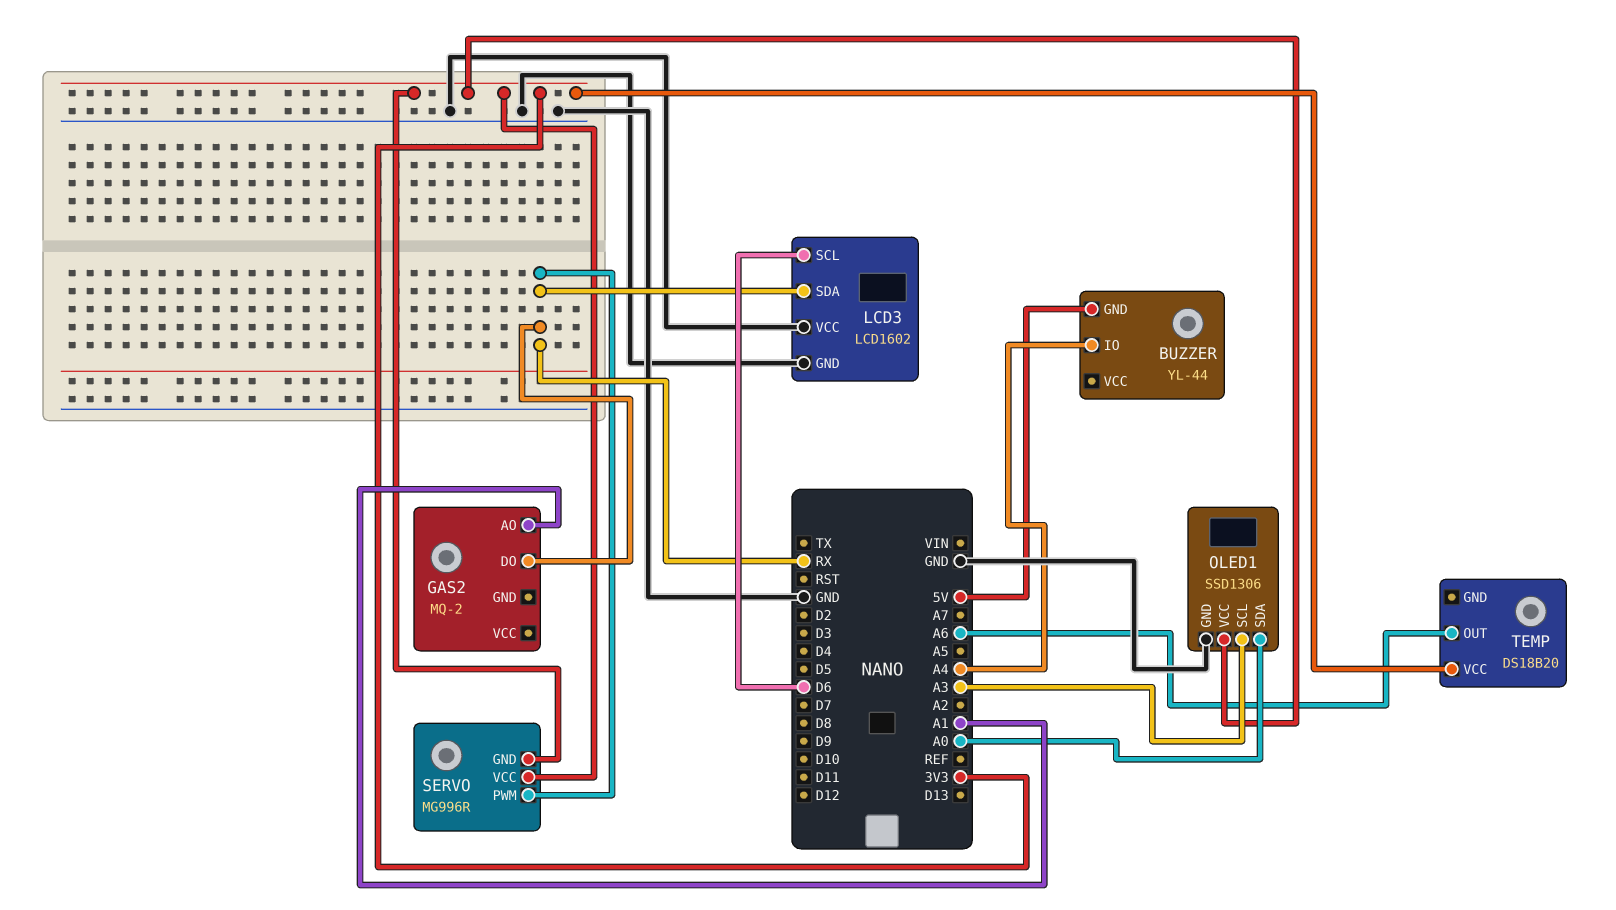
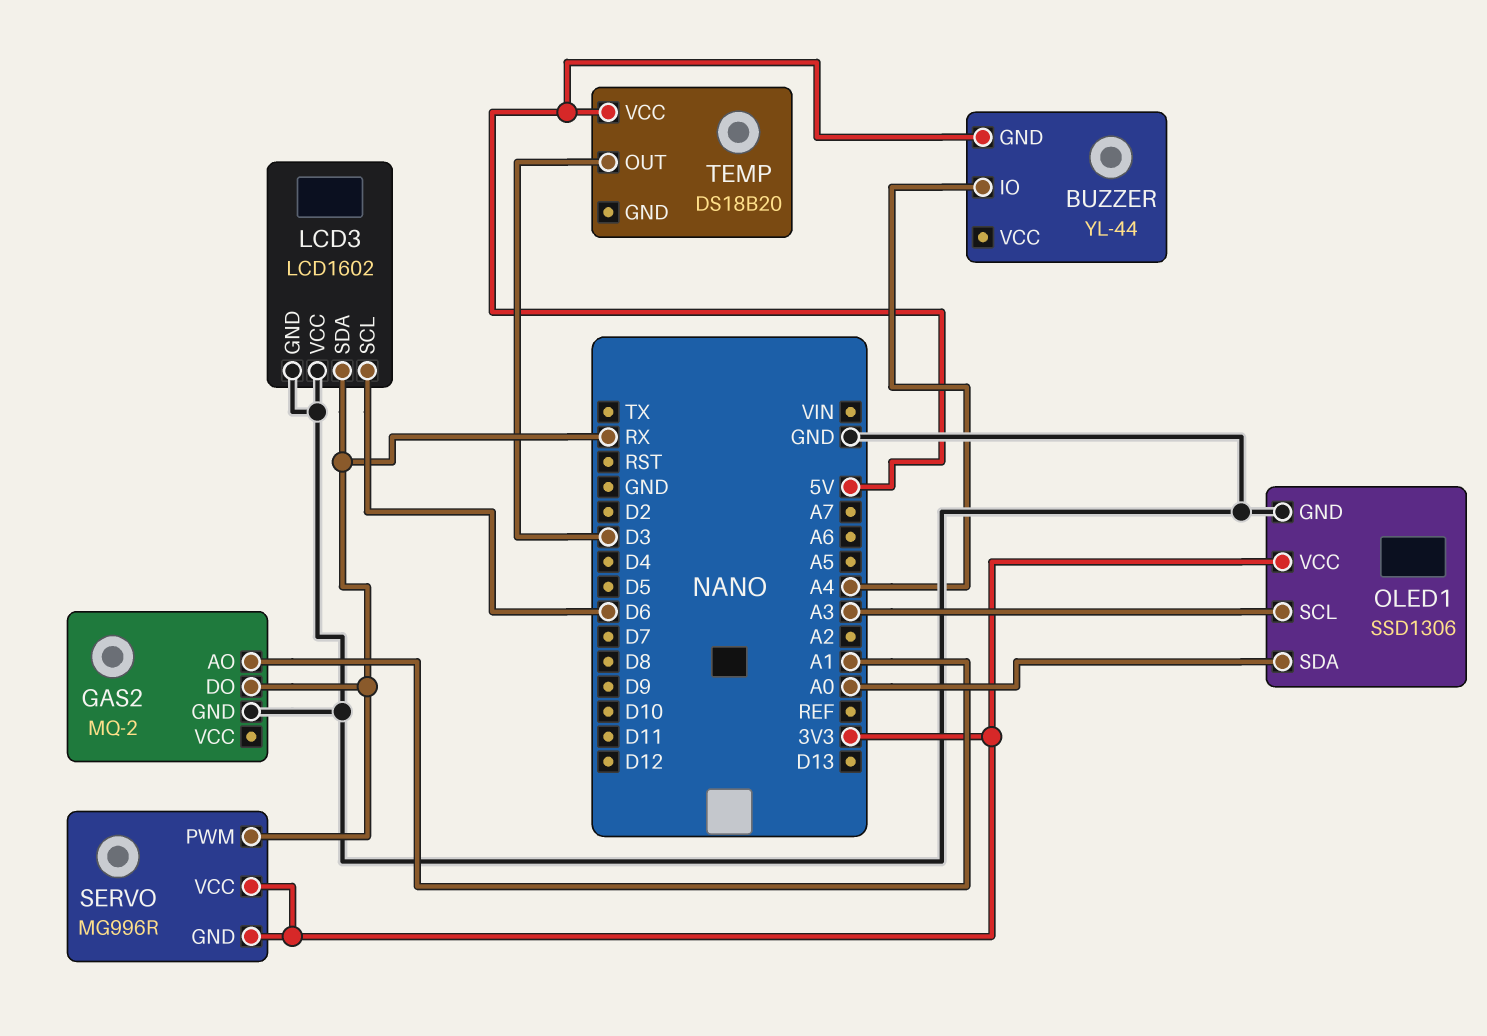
GAS2 pin GND: none -> GND
TEMP pin OUT: A6 -> D3
TEMP pin VCC: 3V3 -> 5V

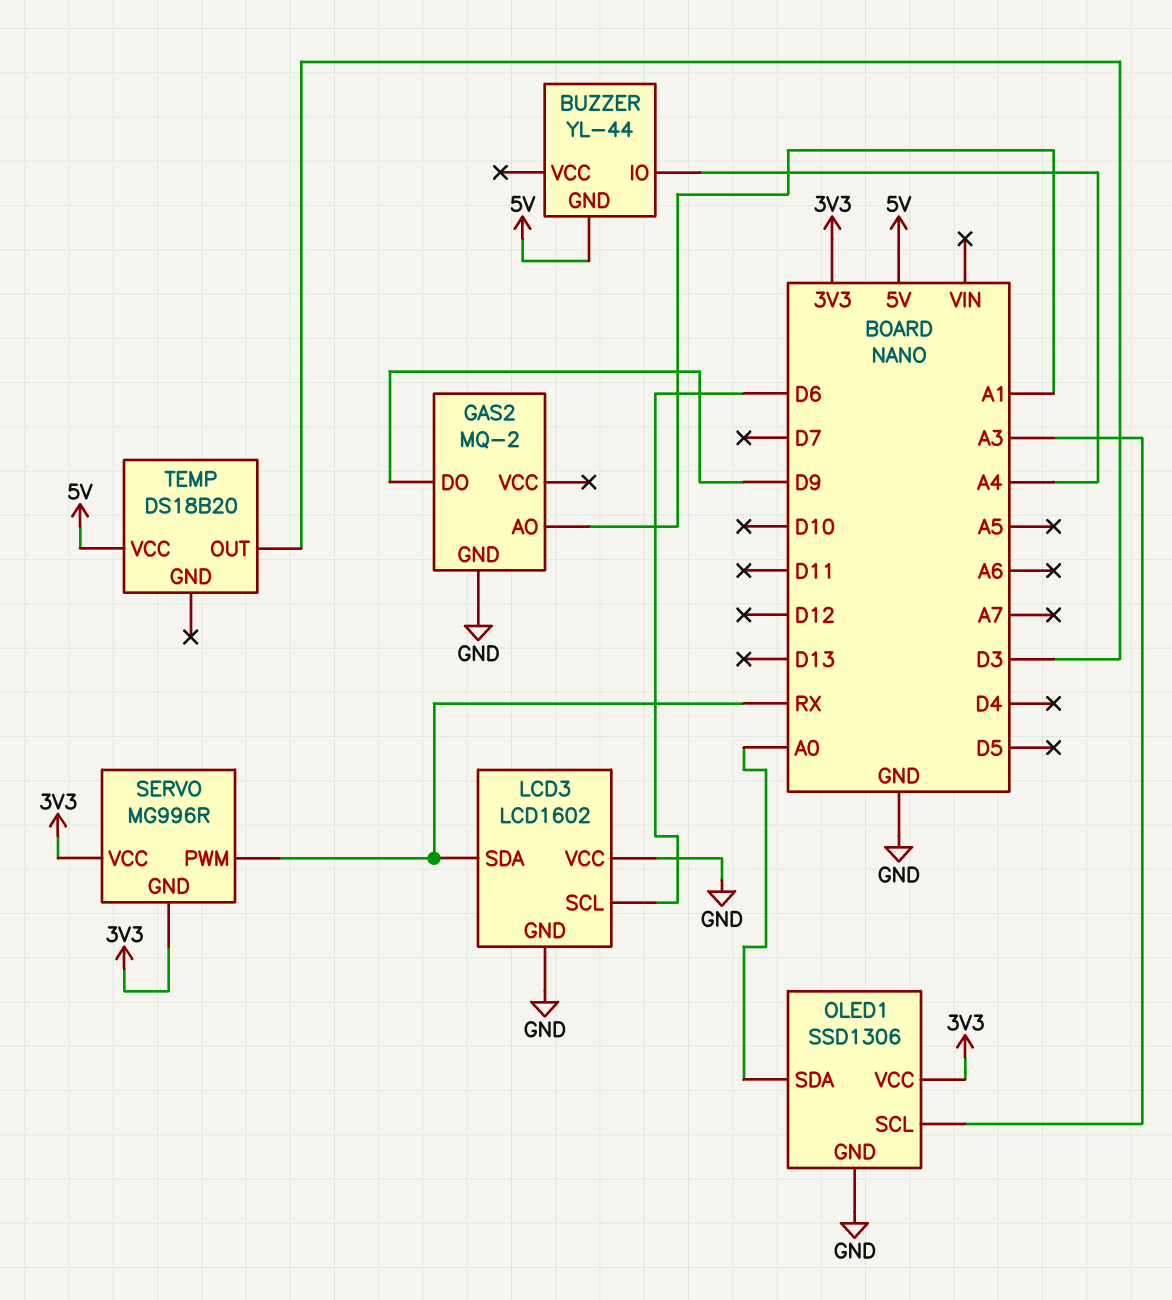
GAS2 pin DO: RX -> D9

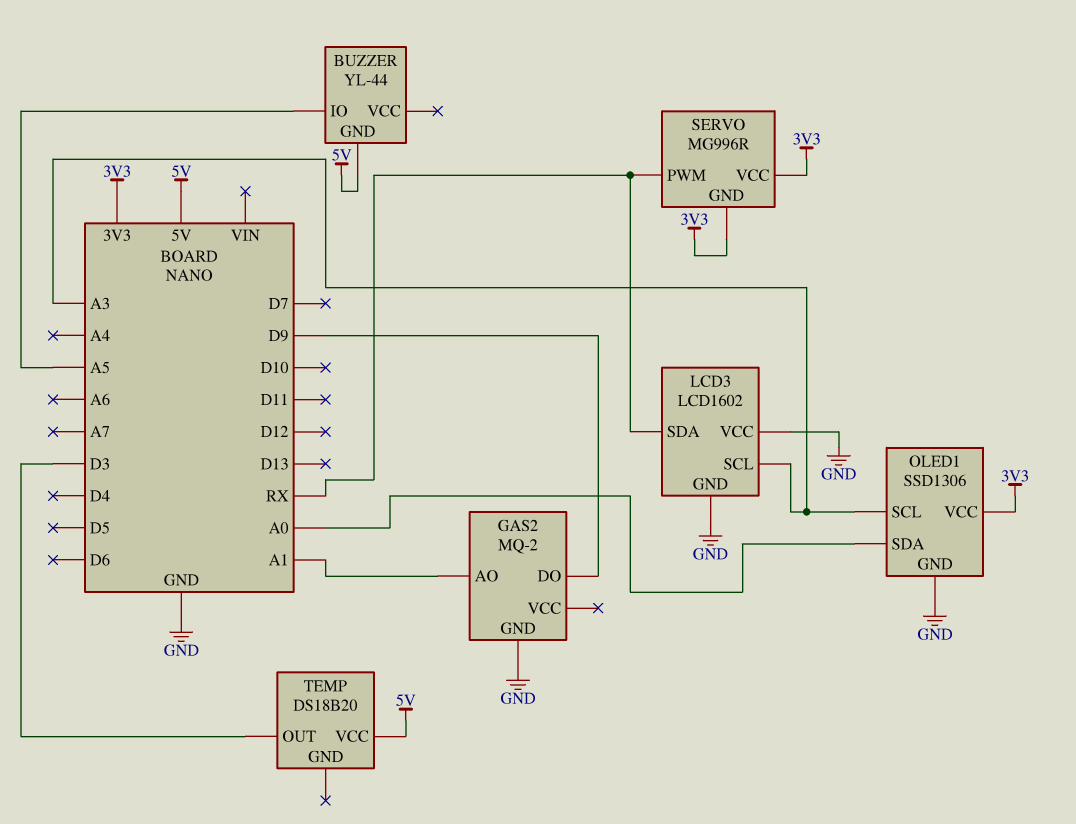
BUZZER pin IO: A4 -> A5
LCD3 pin SCL: D6 -> A3

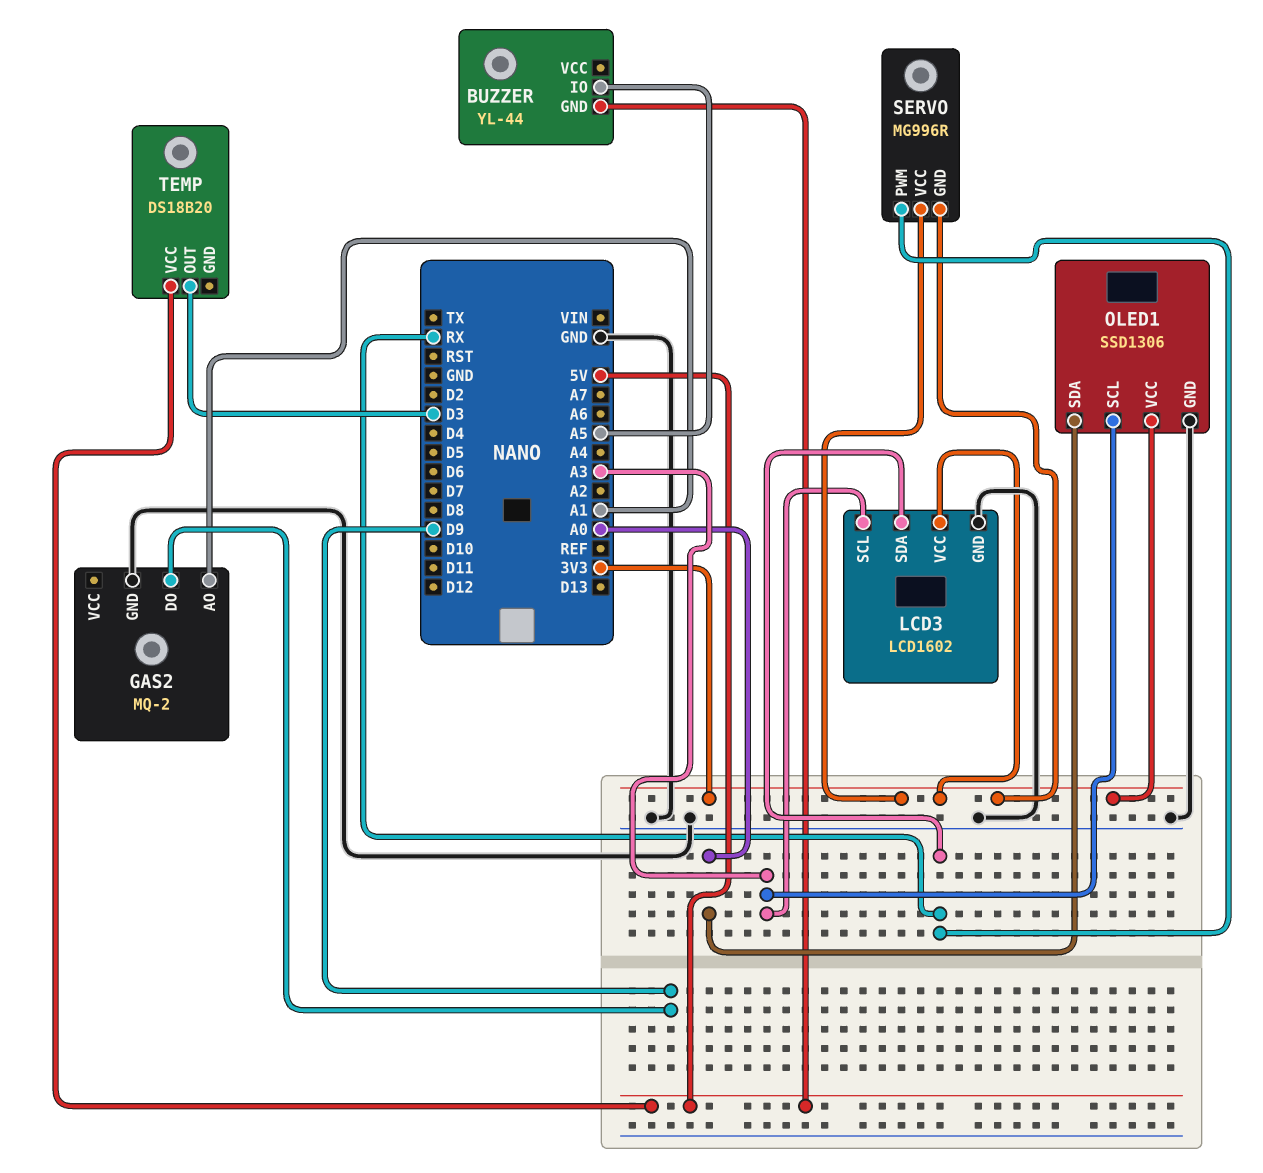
LCD3 pin VCC: GND -> 3V3

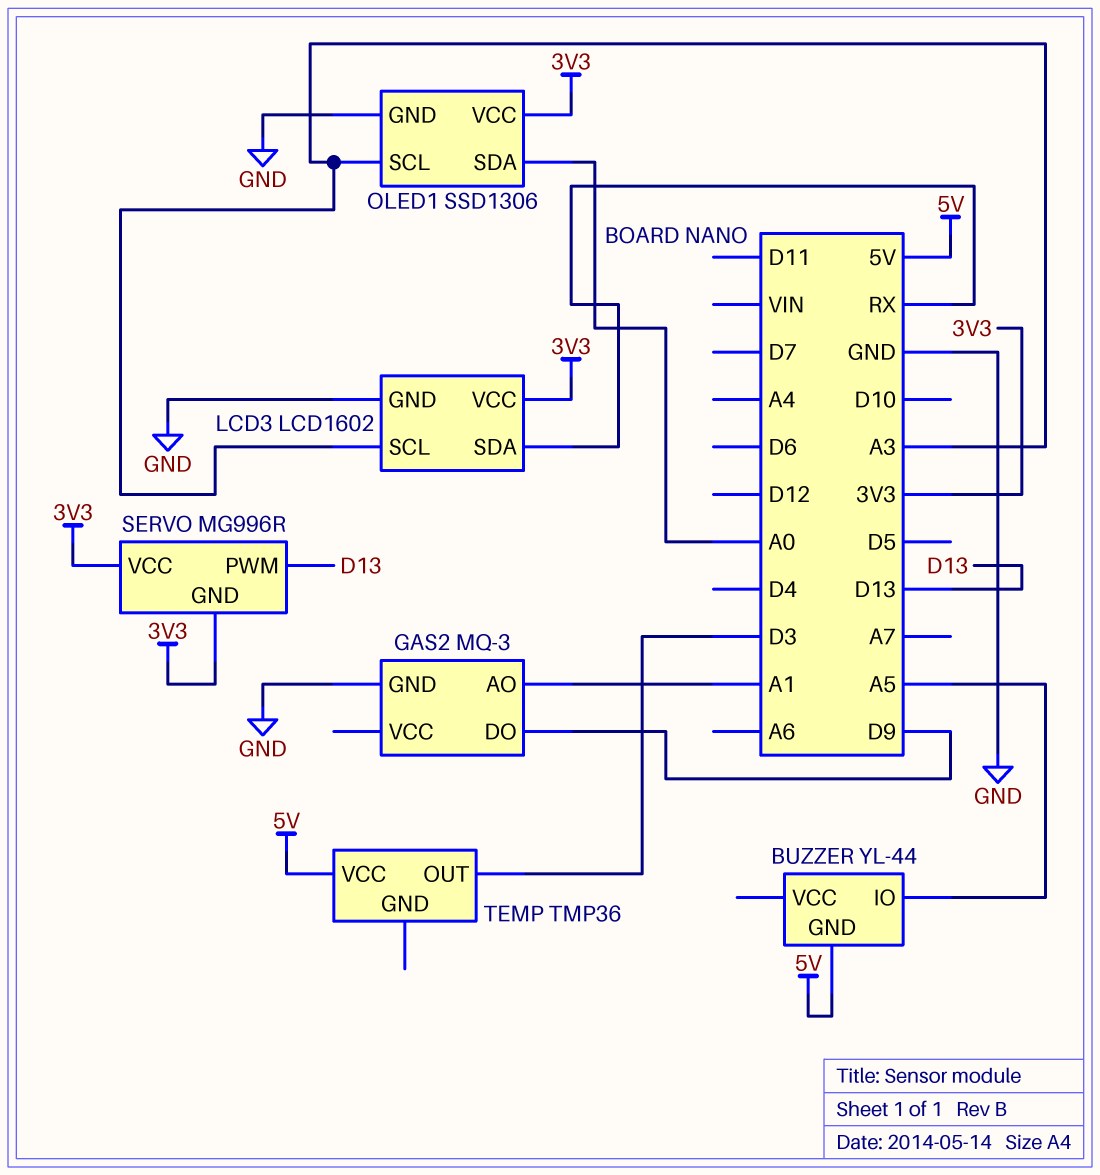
GAS2: MQ-2 -> MQ-3
SERVO pin PWM: RX -> D13
TEMP: DS18B20 -> TMP36

